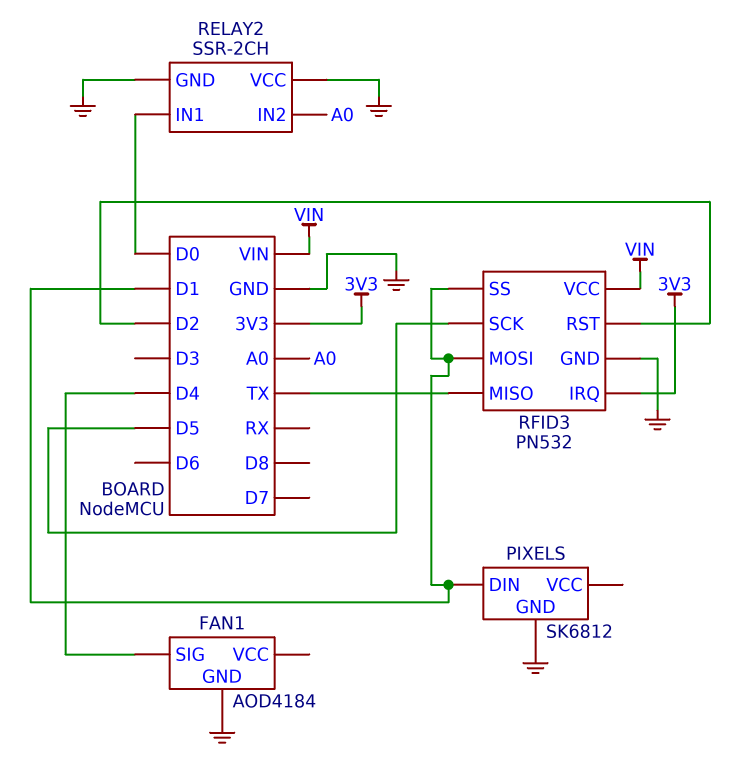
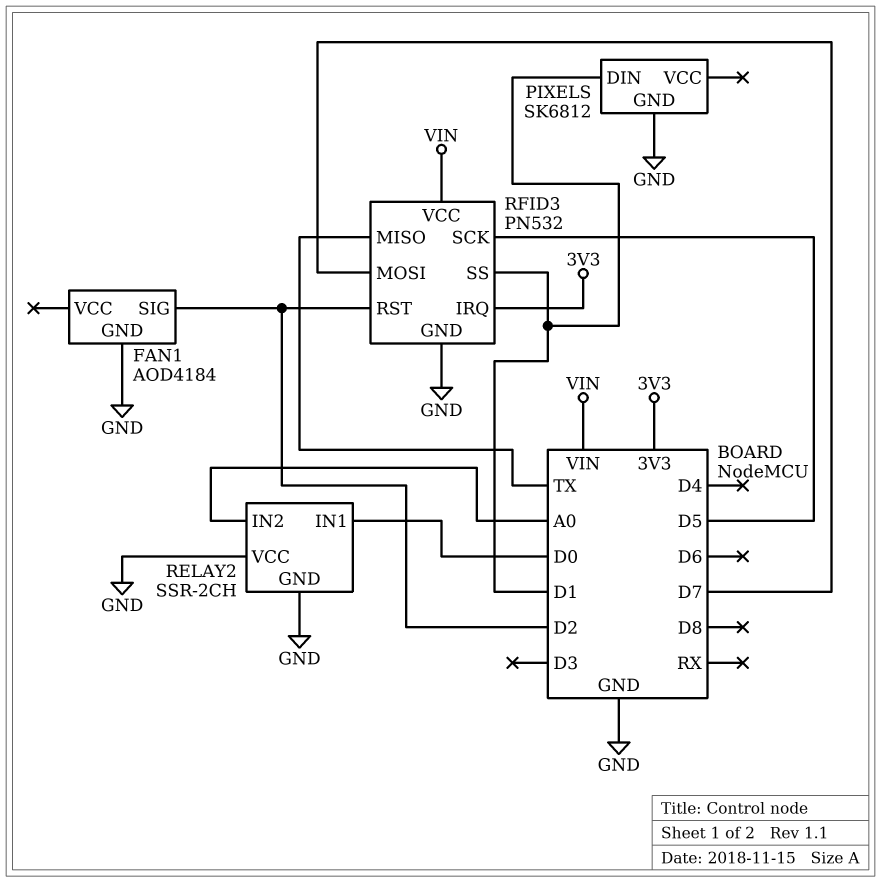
FAN1 pin SIG: D4 -> D2
RFID3 pin MOSI: D1 -> D7

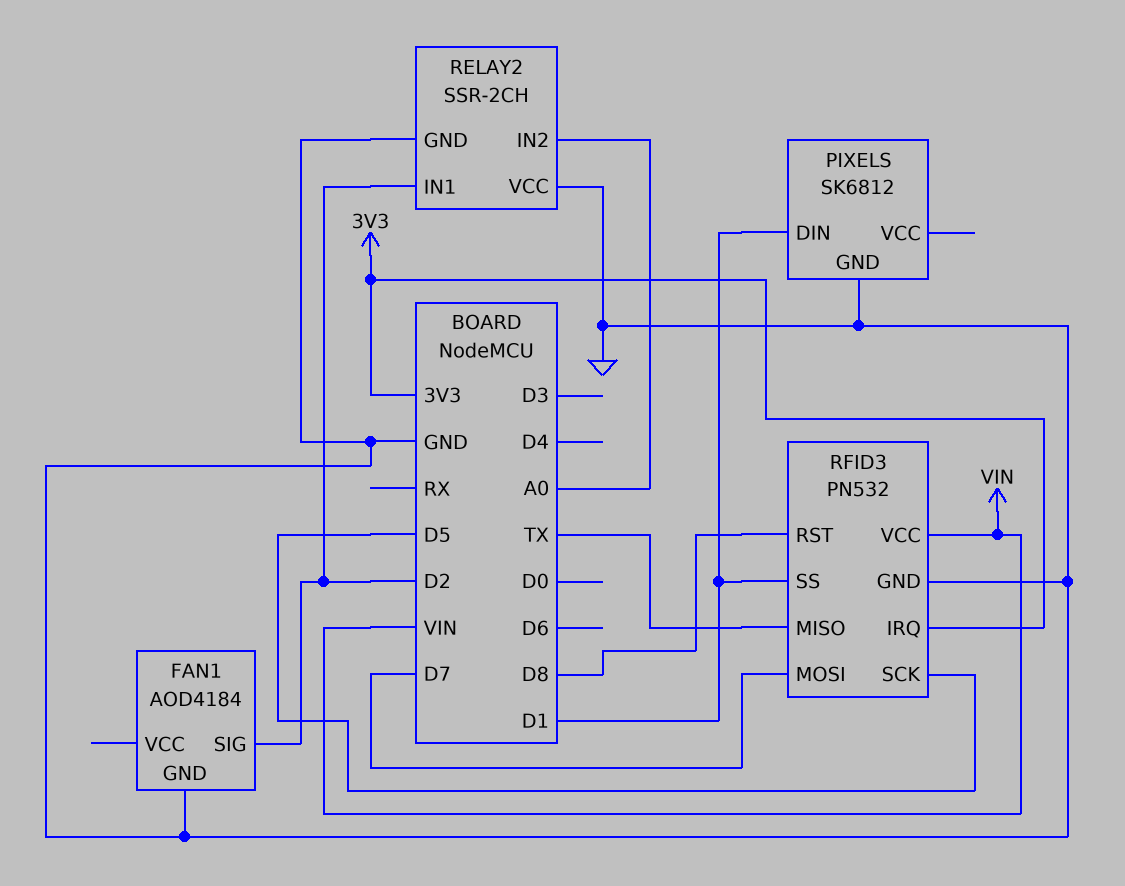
RELAY2 pin IN1: D0 -> D2
RFID3 pin RST: D2 -> D8

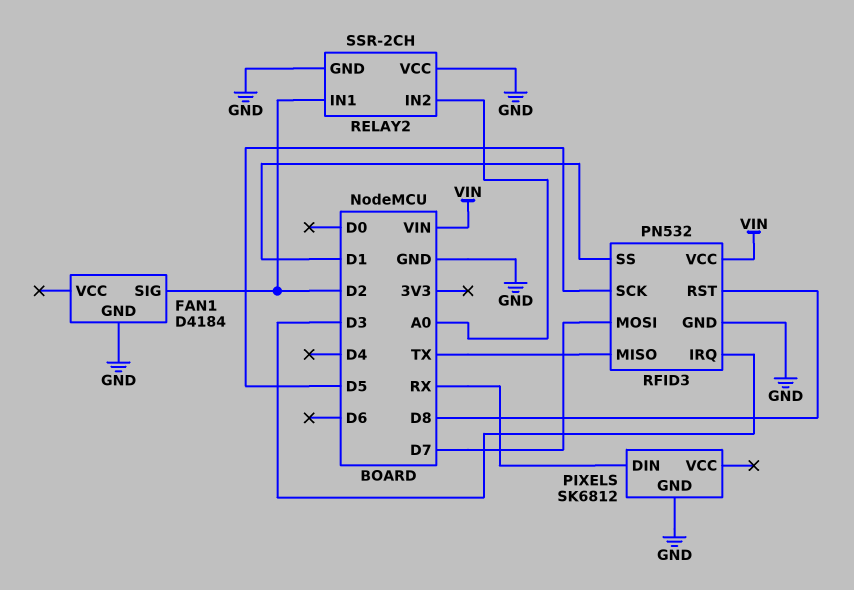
FAN1: AOD4184 -> D4184
PIXELS pin DIN: D1 -> RX
RFID3 pin IRQ: 3V3 -> D3

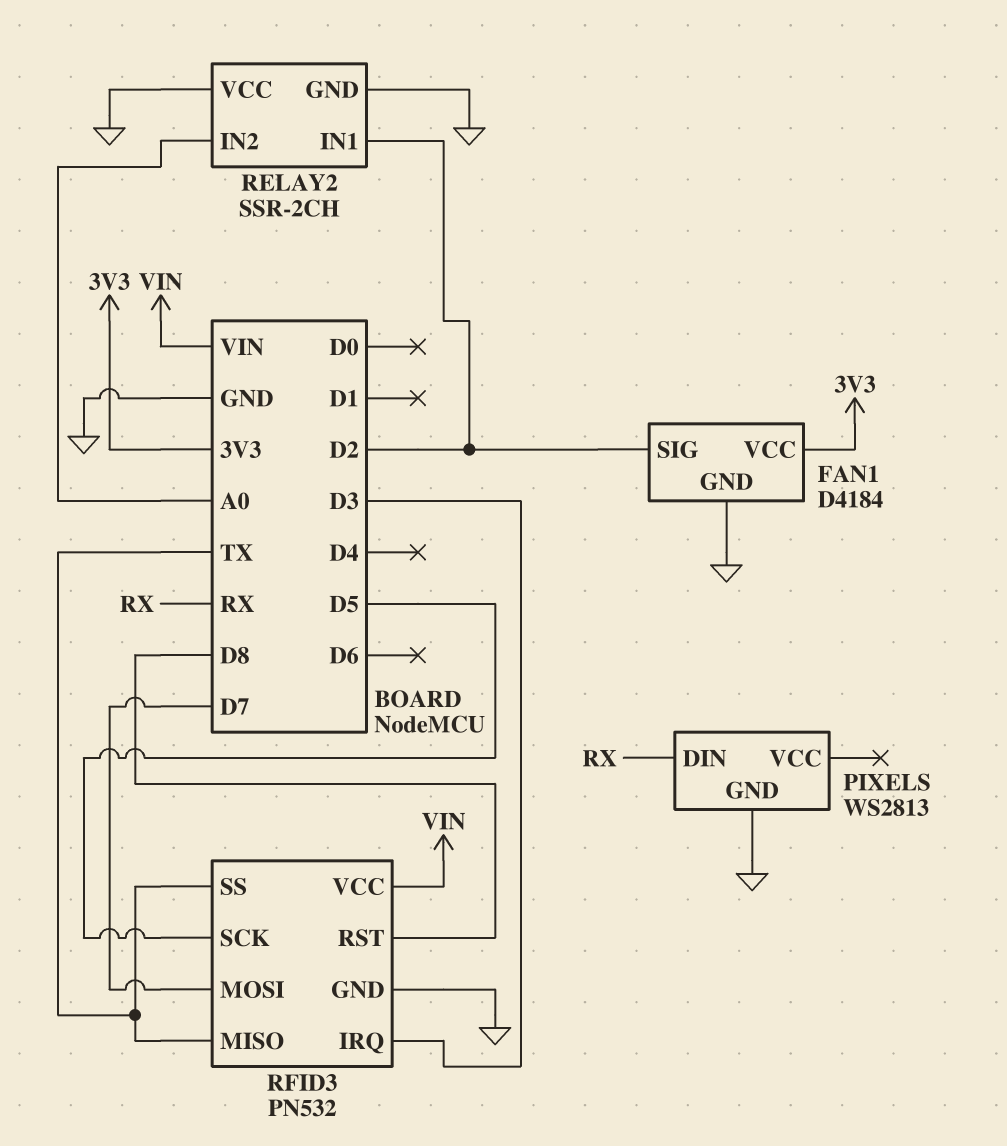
FAN1 pin VCC: none -> 3V3
PIXELS: SK6812 -> WS2813
RFID3 pin SS: D1 -> TX

